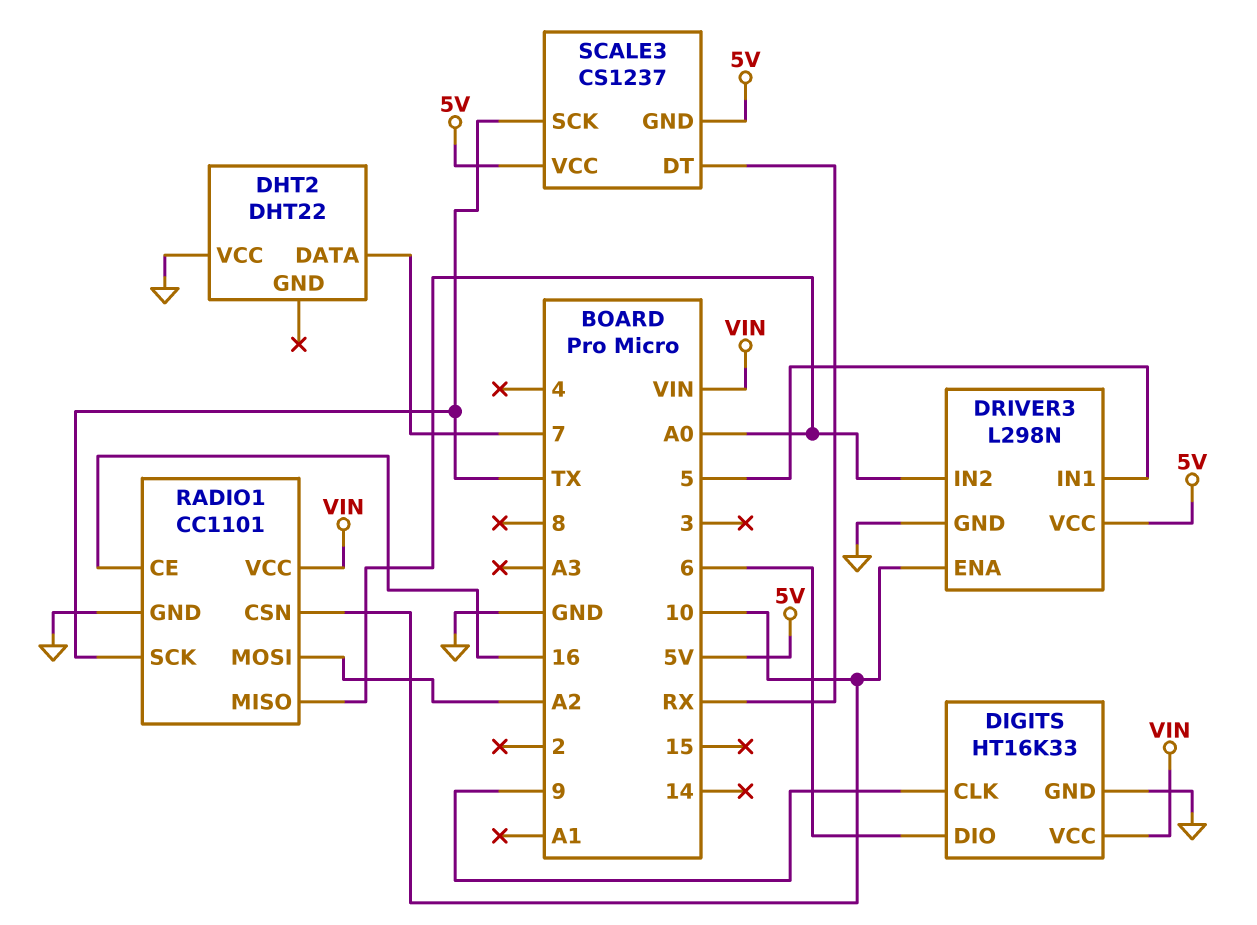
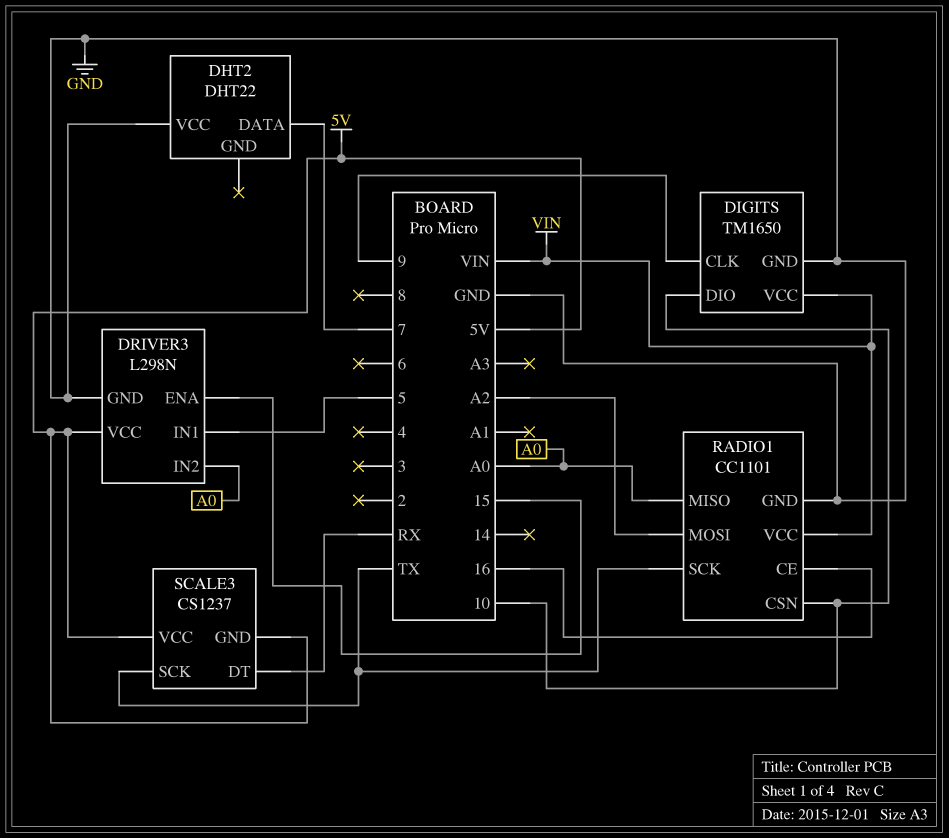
DIGITS: HT16K33 -> TM1650
DIGITS pin DIO: 6 -> 10
DRIVER3 pin ENA: 10 -> 15

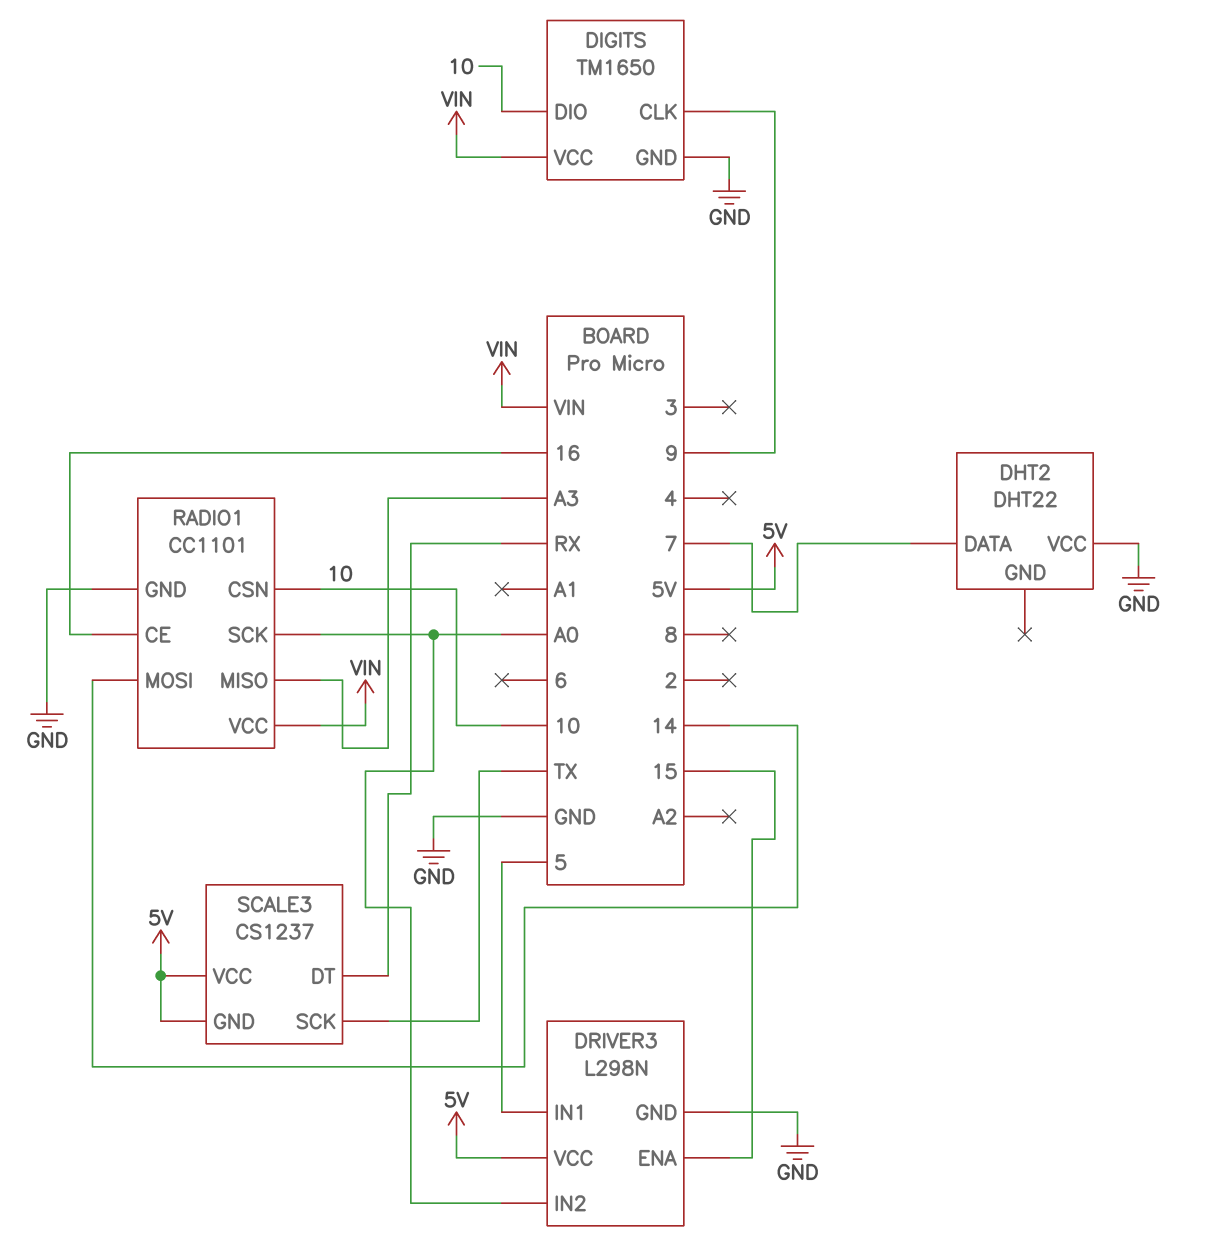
RADIO1 pin MISO: A0 -> A3
RADIO1 pin MOSI: A2 -> 14
RADIO1 pin SCK: TX -> A0

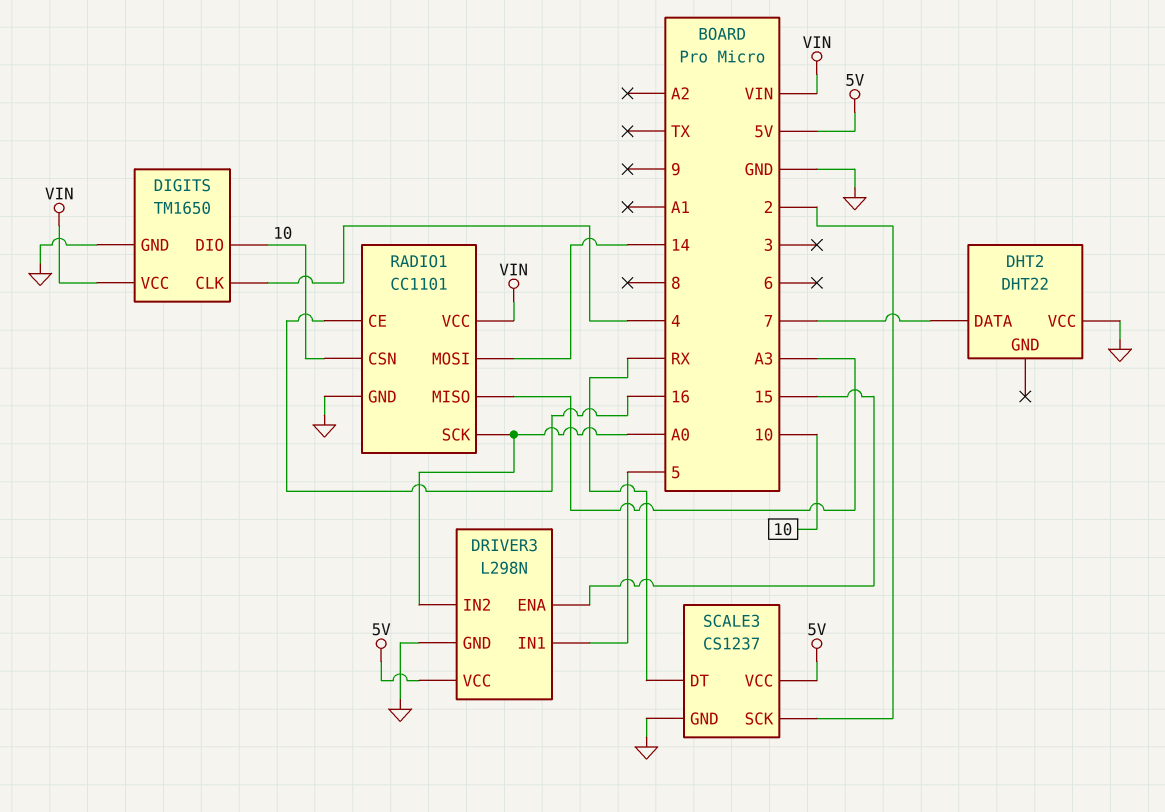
DIGITS pin CLK: 9 -> 4
SCALE3 pin GND: 5V -> GND
SCALE3 pin SCK: TX -> 2

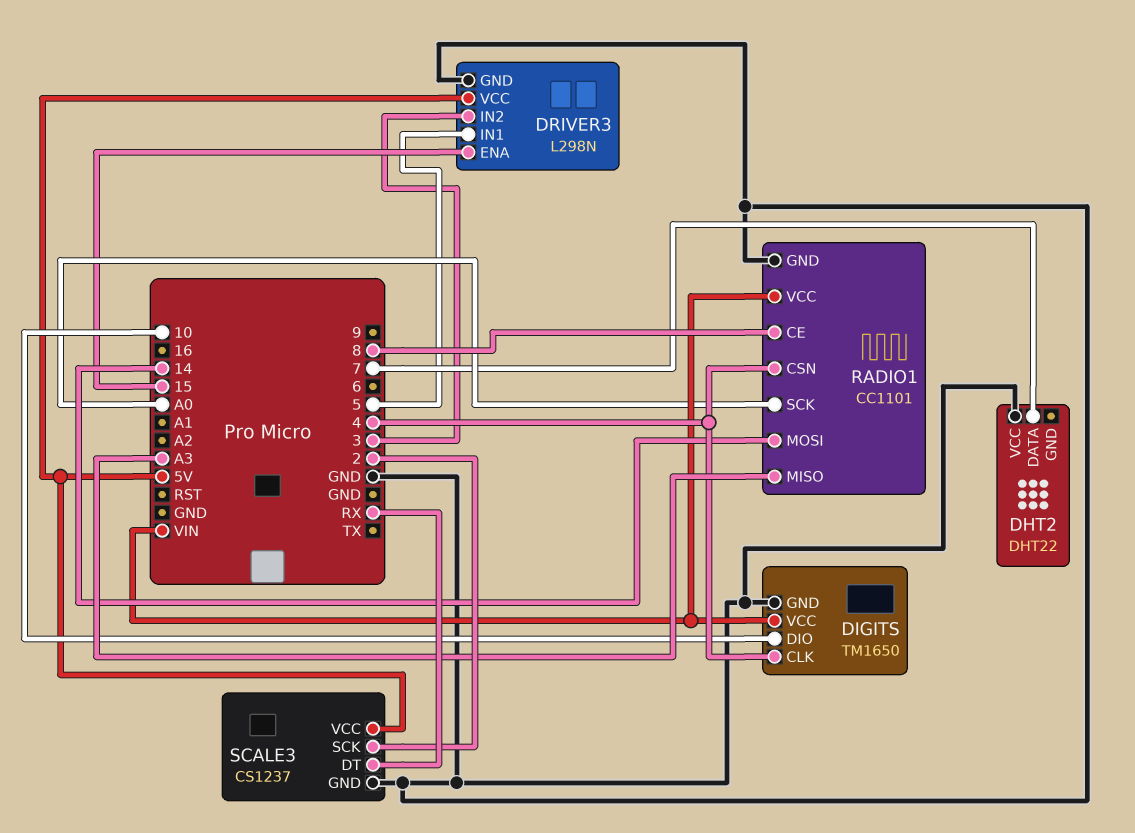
DRIVER3 pin IN2: A0 -> 3
RADIO1 pin CE: 16 -> 8
RADIO1 pin CSN: 10 -> 4

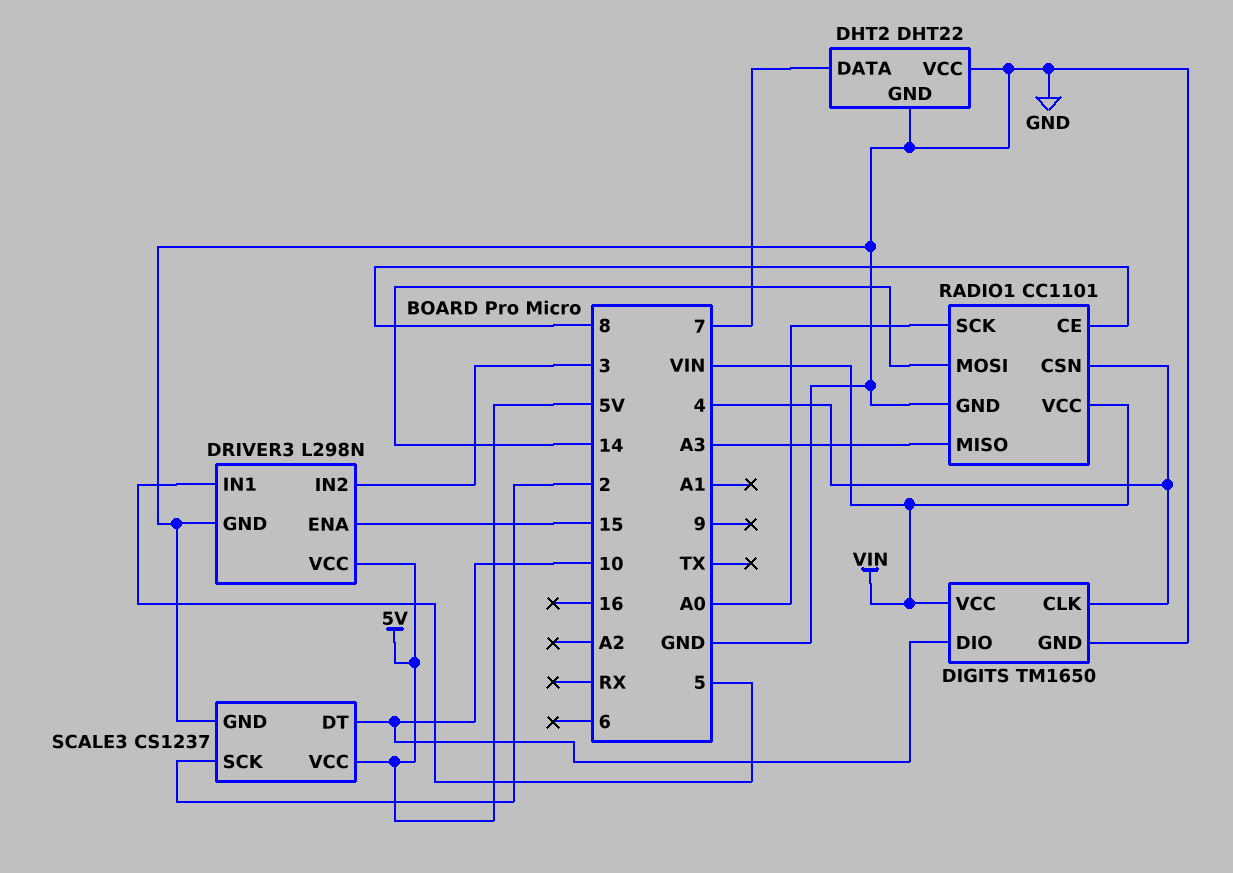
DHT2 pin GND: none -> GND
SCALE3 pin DT: RX -> 10

